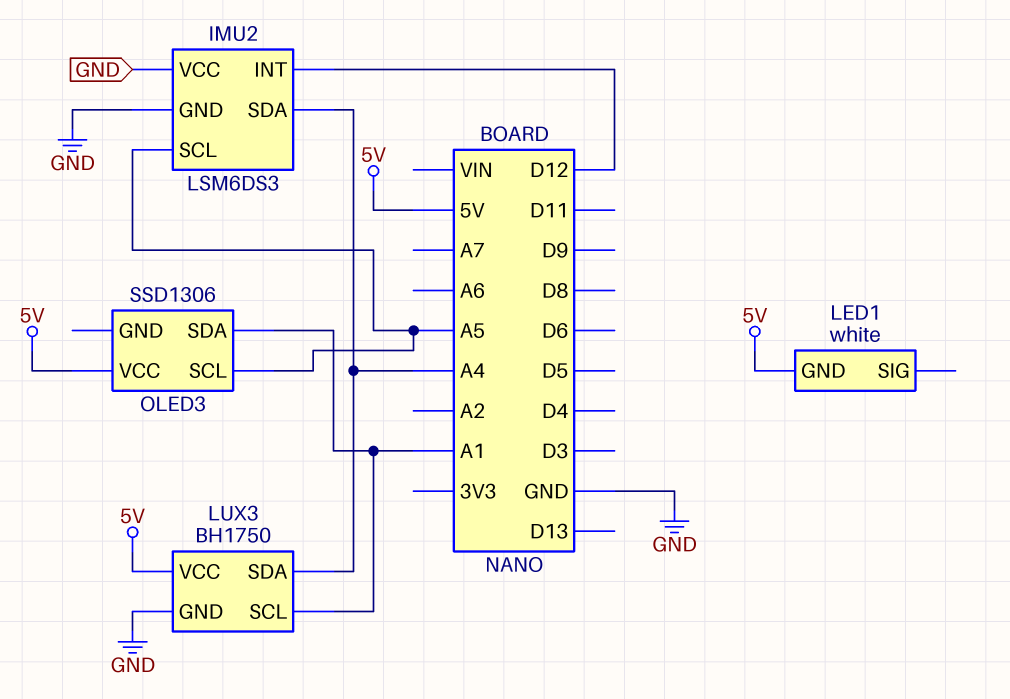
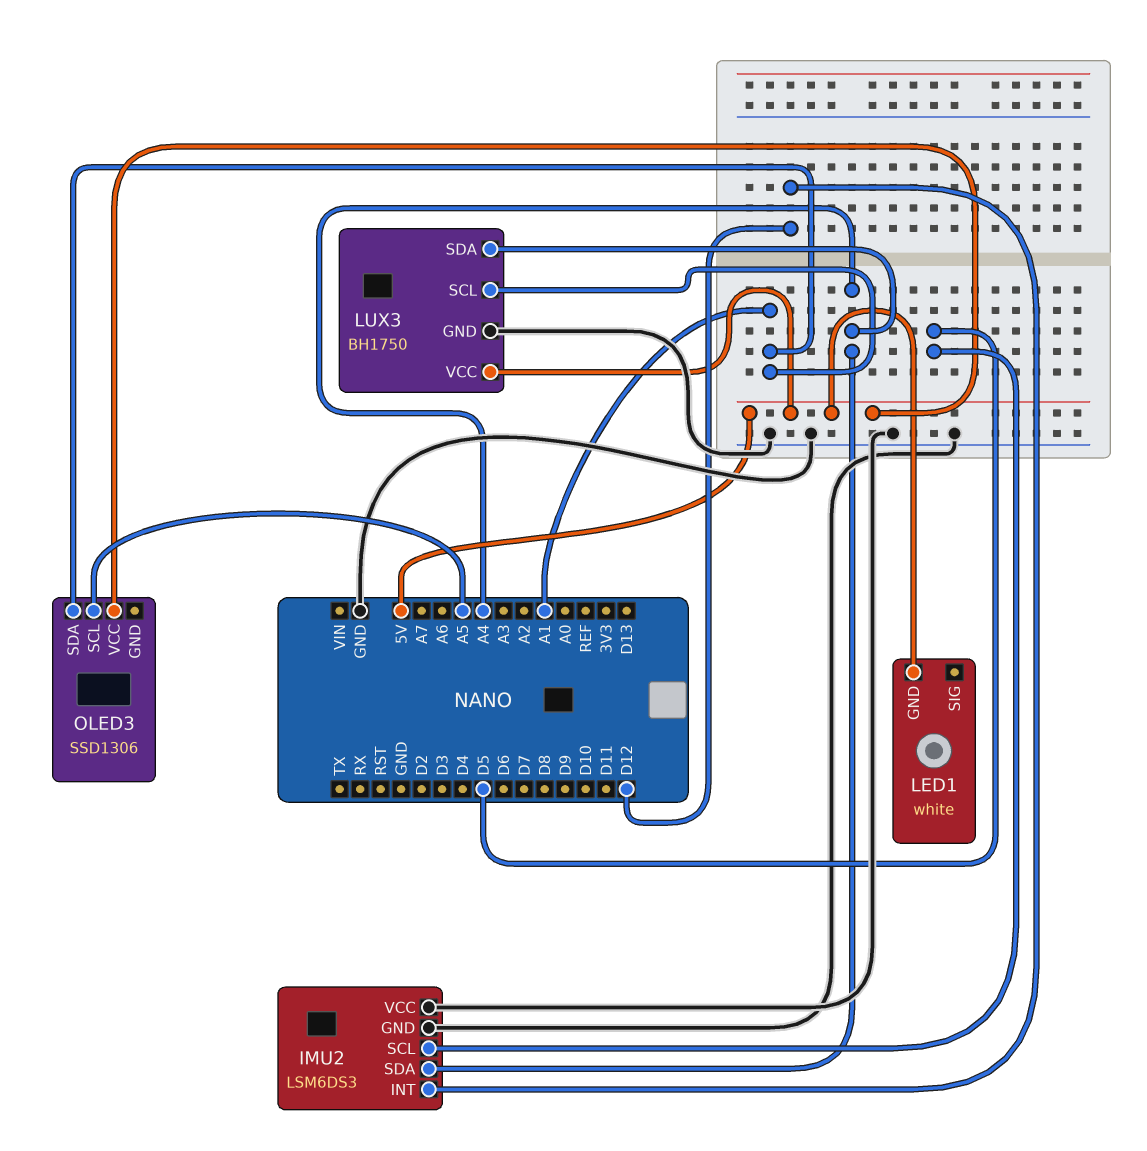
IMU2 pin SCL: A5 -> D5

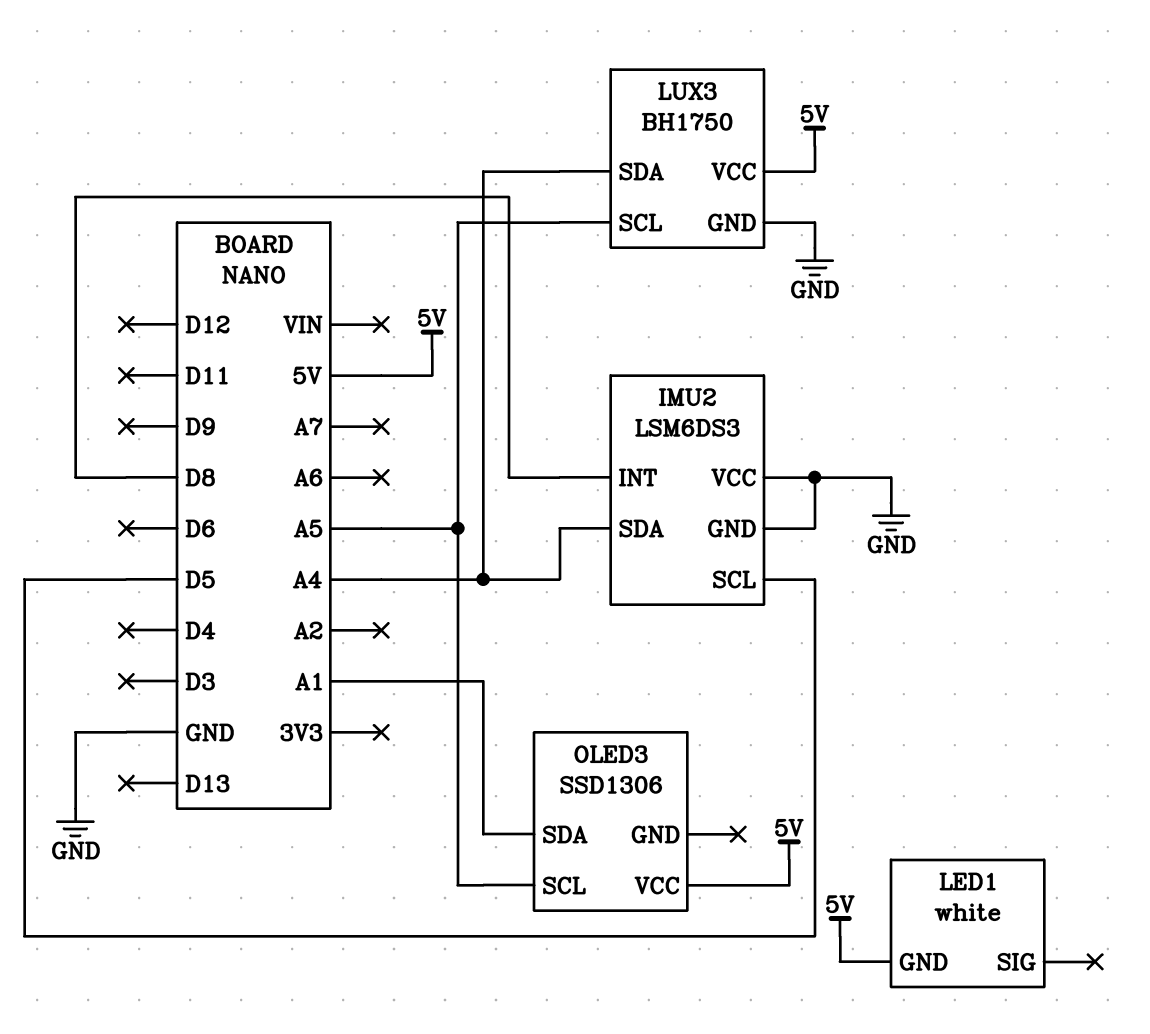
IMU2 pin INT: D12 -> D8
LUX3 pin SCL: A1 -> A5

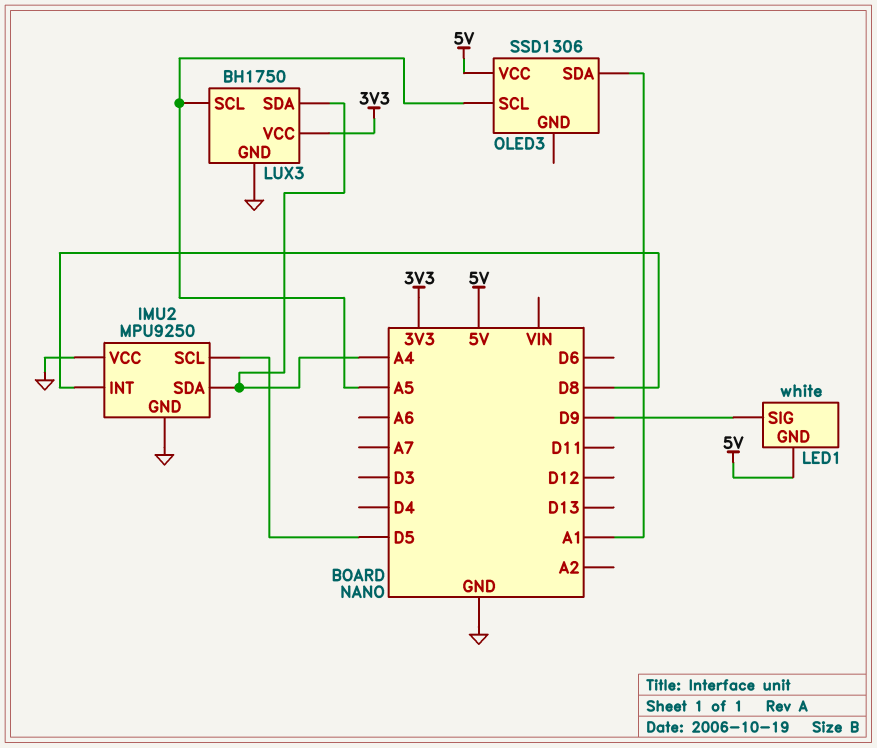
IMU2: LSM6DS3 -> MPU9250
LED1 pin SIG: none -> D9
LUX3 pin VCC: 5V -> 3V3

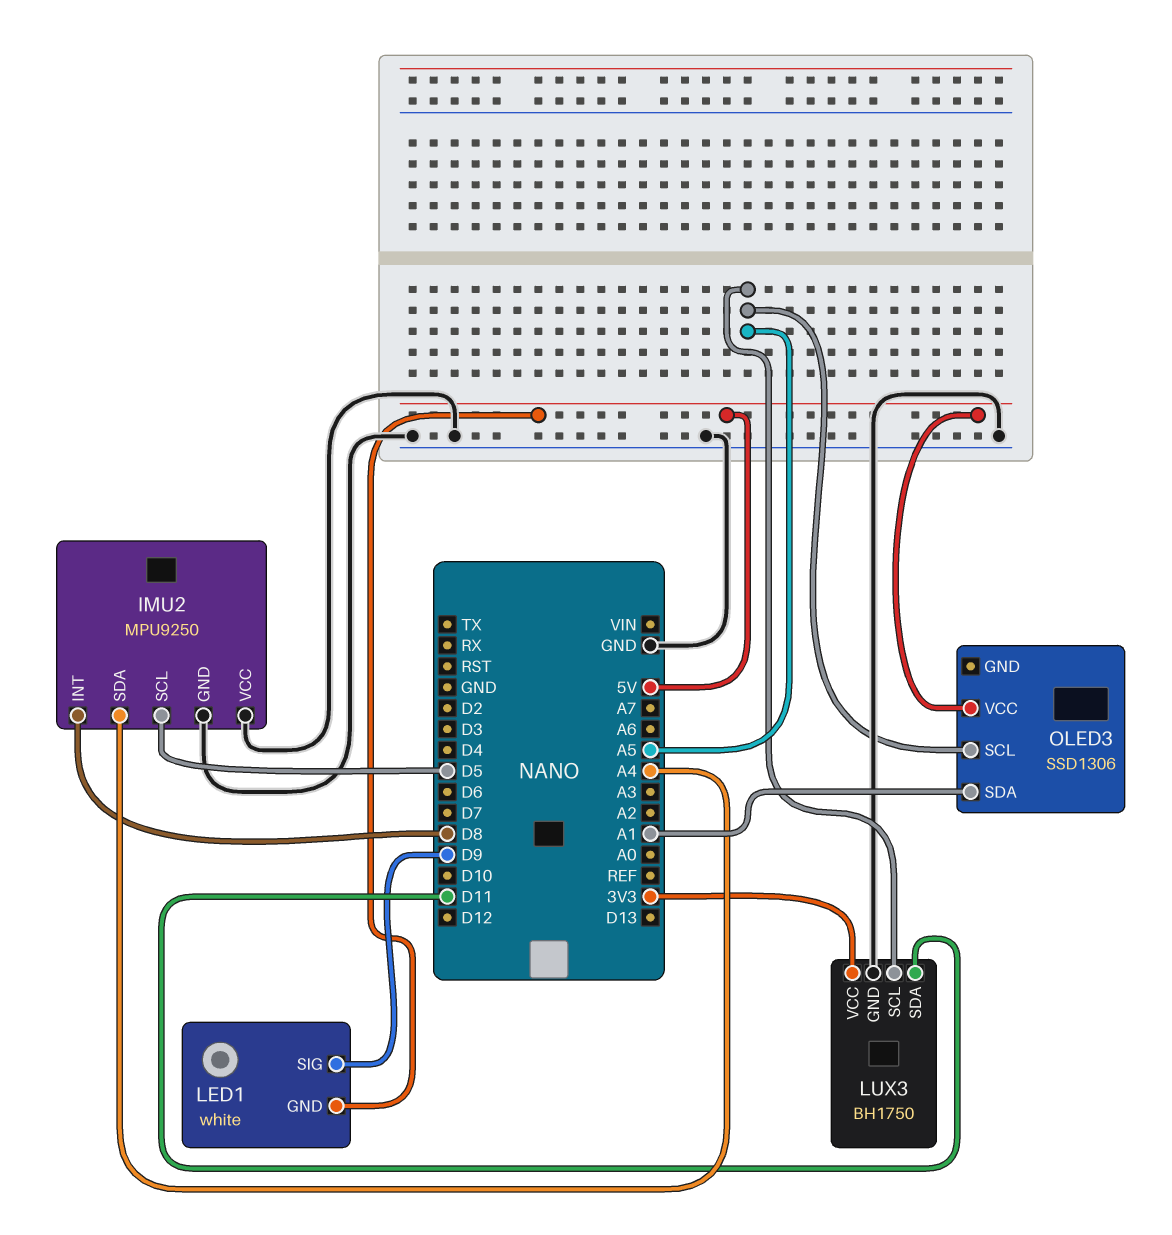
LUX3 pin SDA: A4 -> D11

